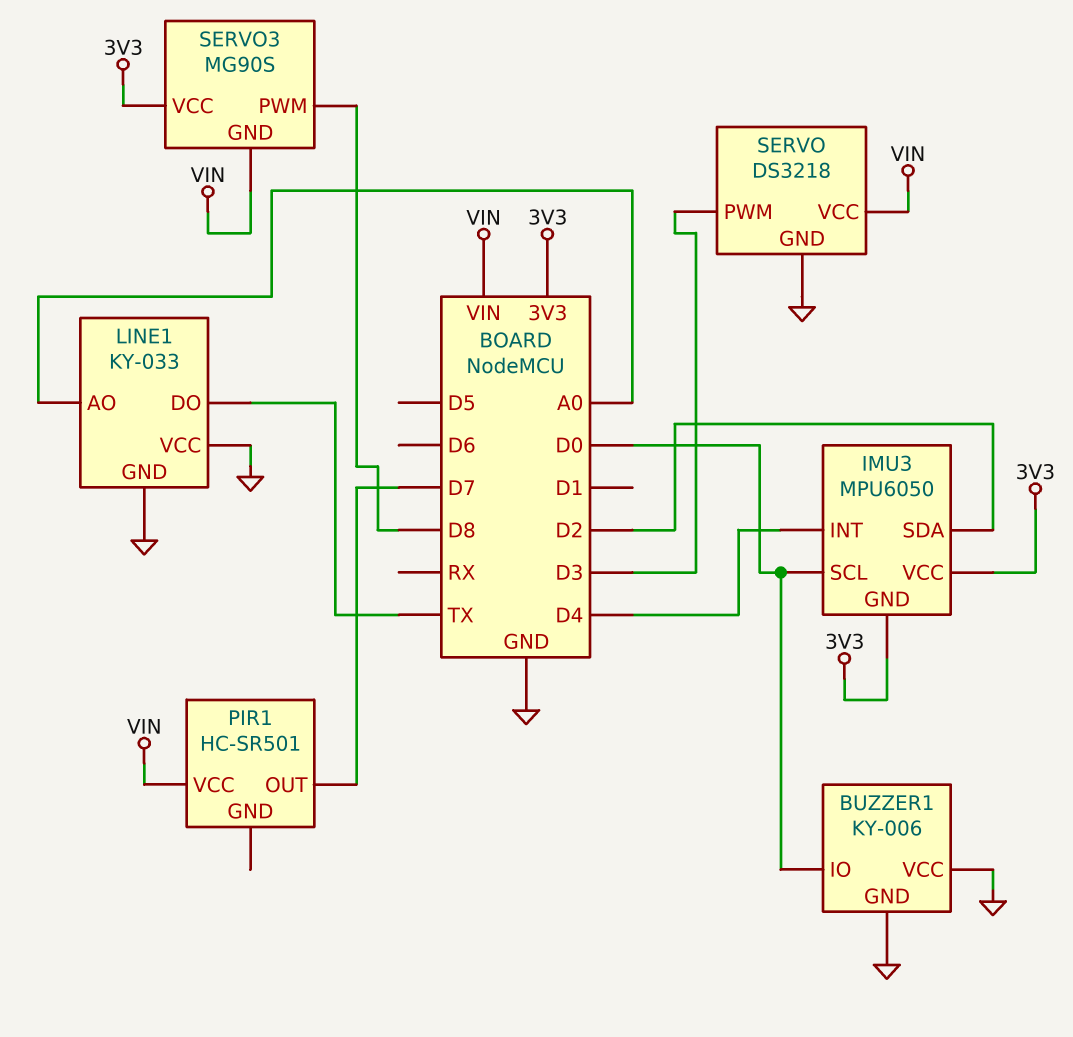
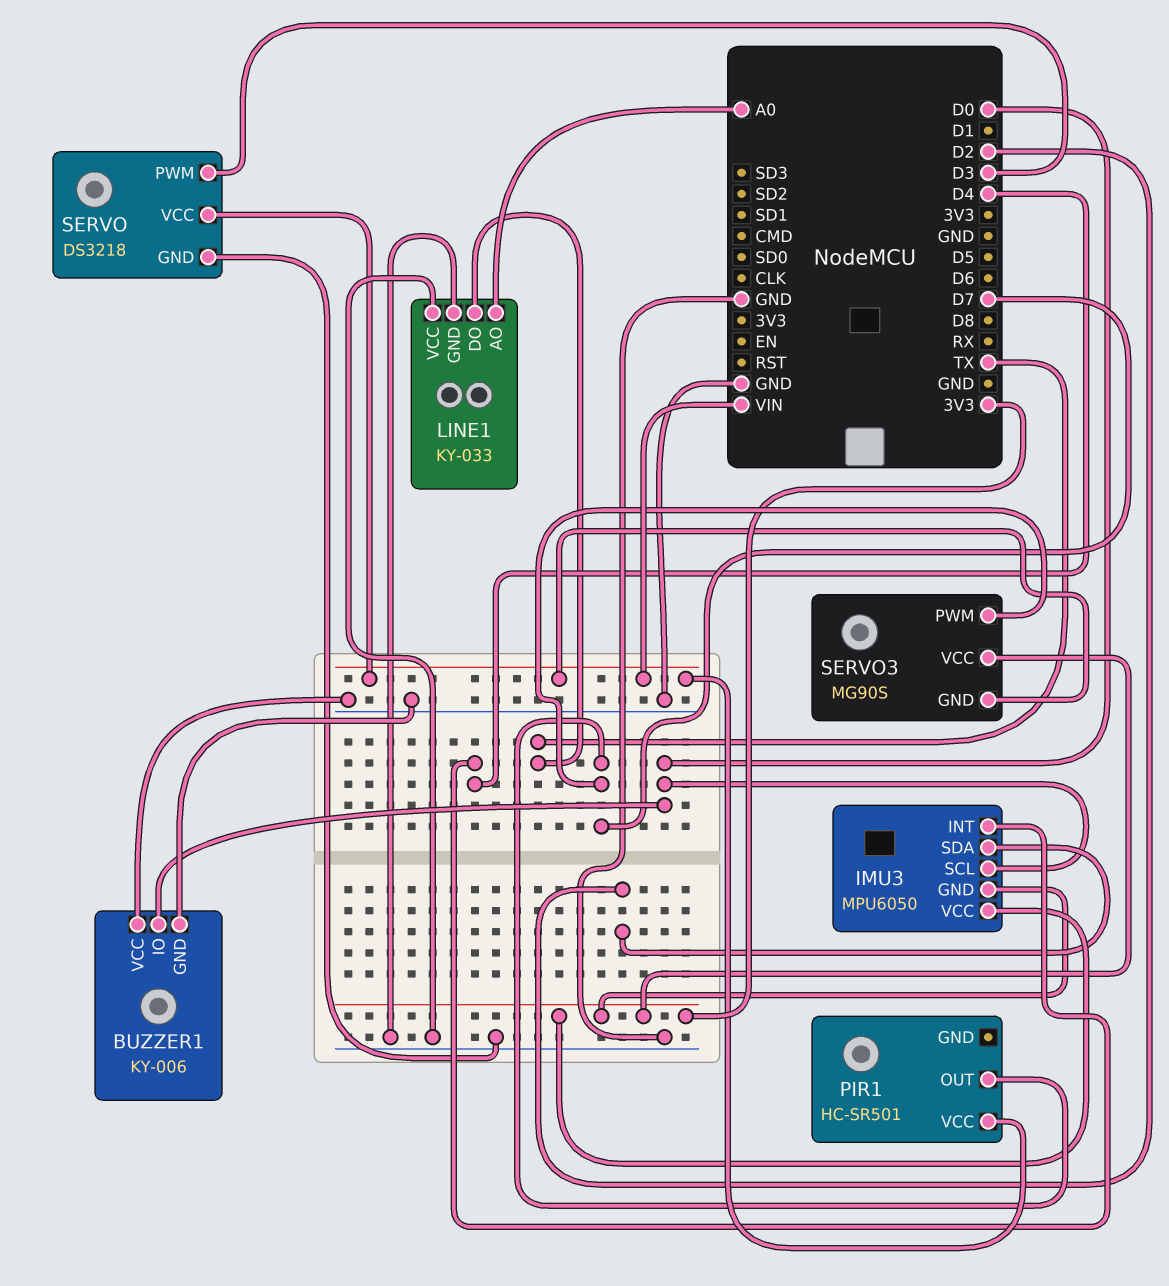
SERVO3 pin PWM: D8 -> D7

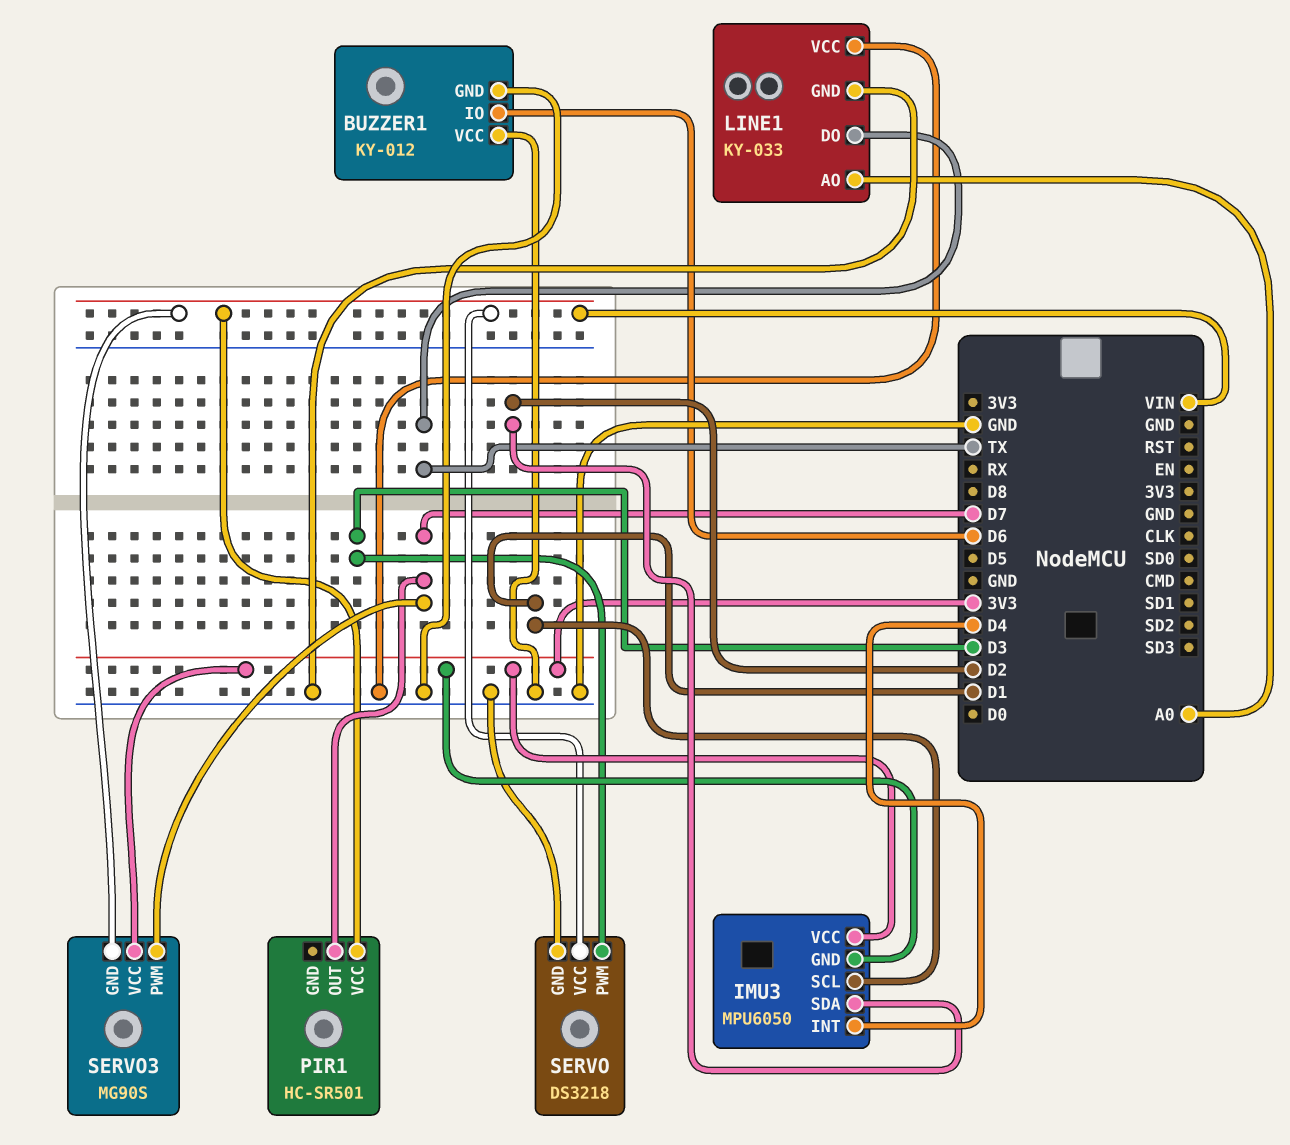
BUZZER1: KY-006 -> KY-012
BUZZER1 pin IO: D0 -> D6
IMU3 pin SCL: D0 -> D1

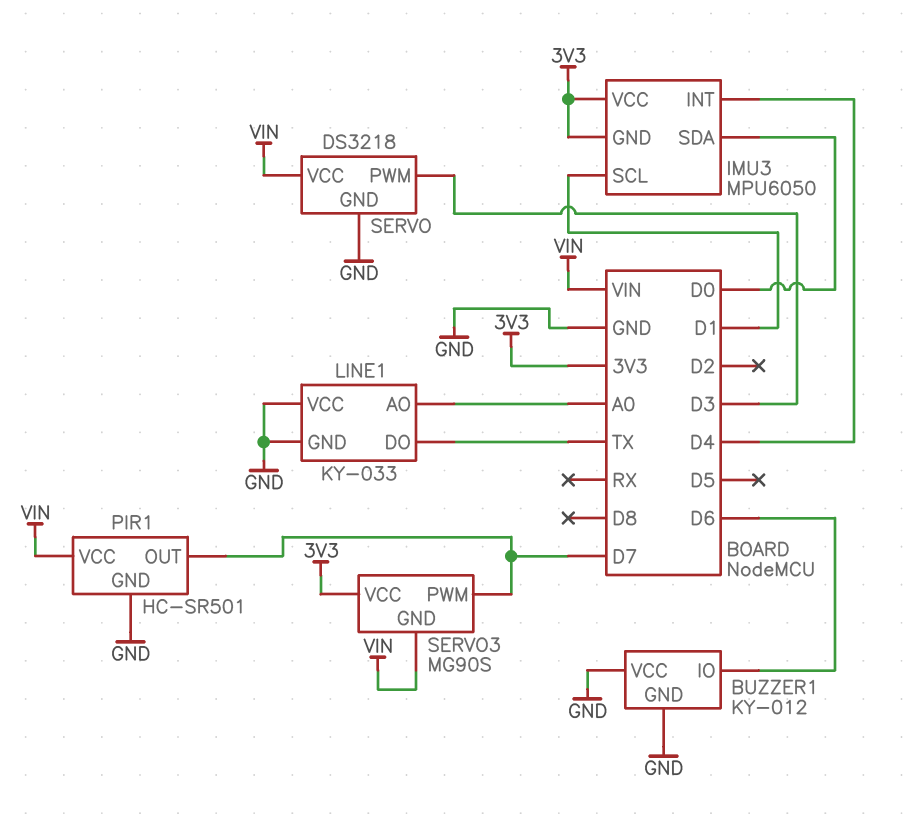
IMU3 pin SDA: D2 -> D0
PIR1 pin GND: none -> GND

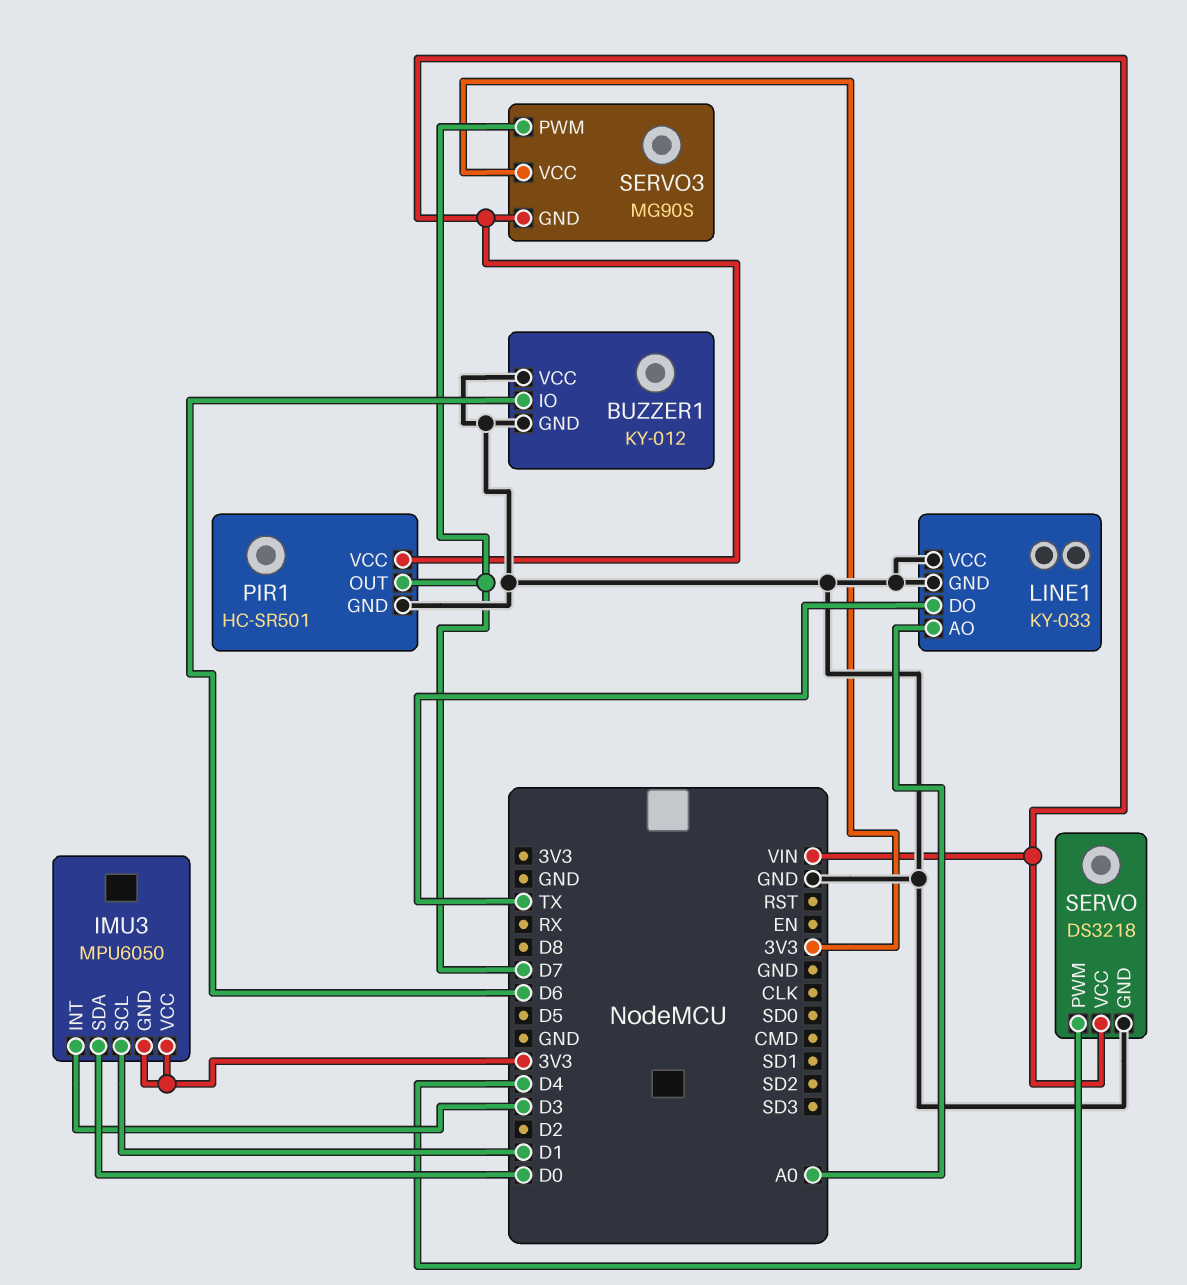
IMU3 pin INT: D4 -> D3
SERVO pin PWM: D3 -> D4

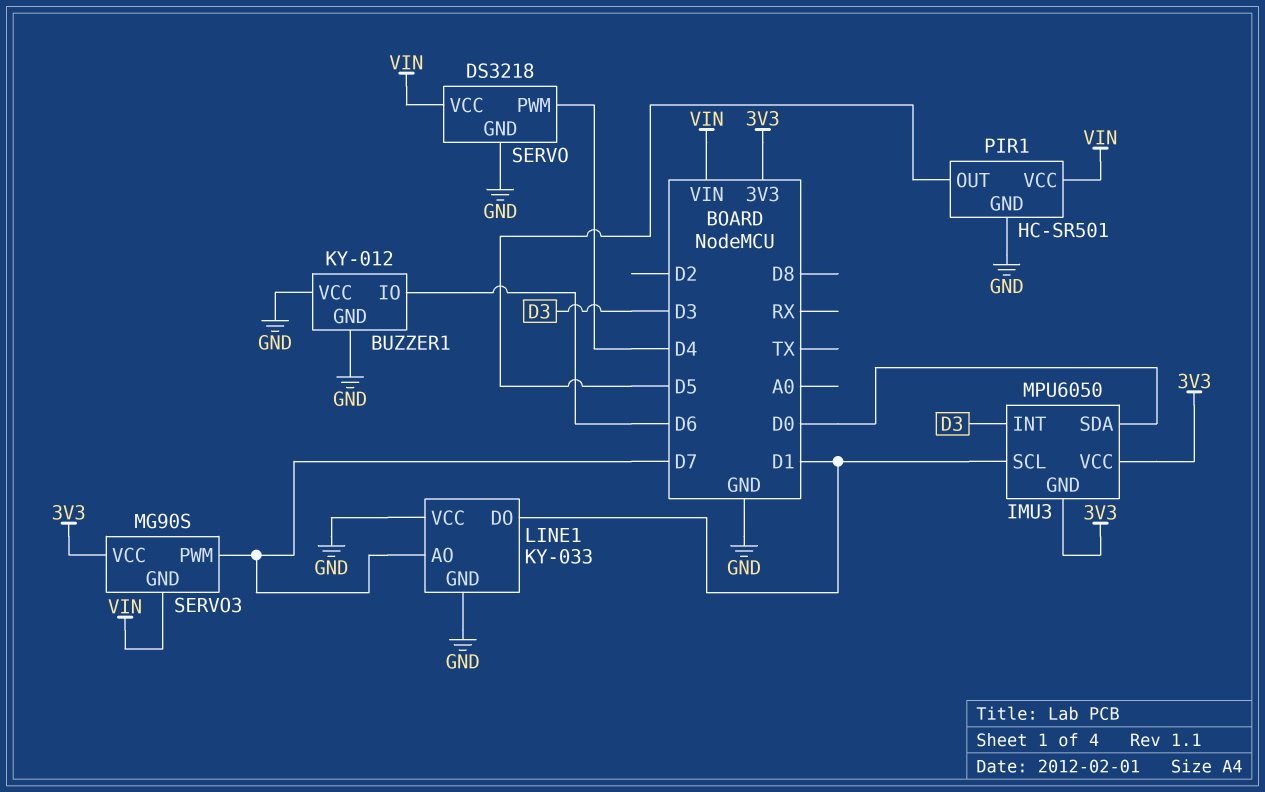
LINE1 pin AO: A0 -> D7
LINE1 pin DO: TX -> D1
PIR1 pin OUT: D7 -> D5

